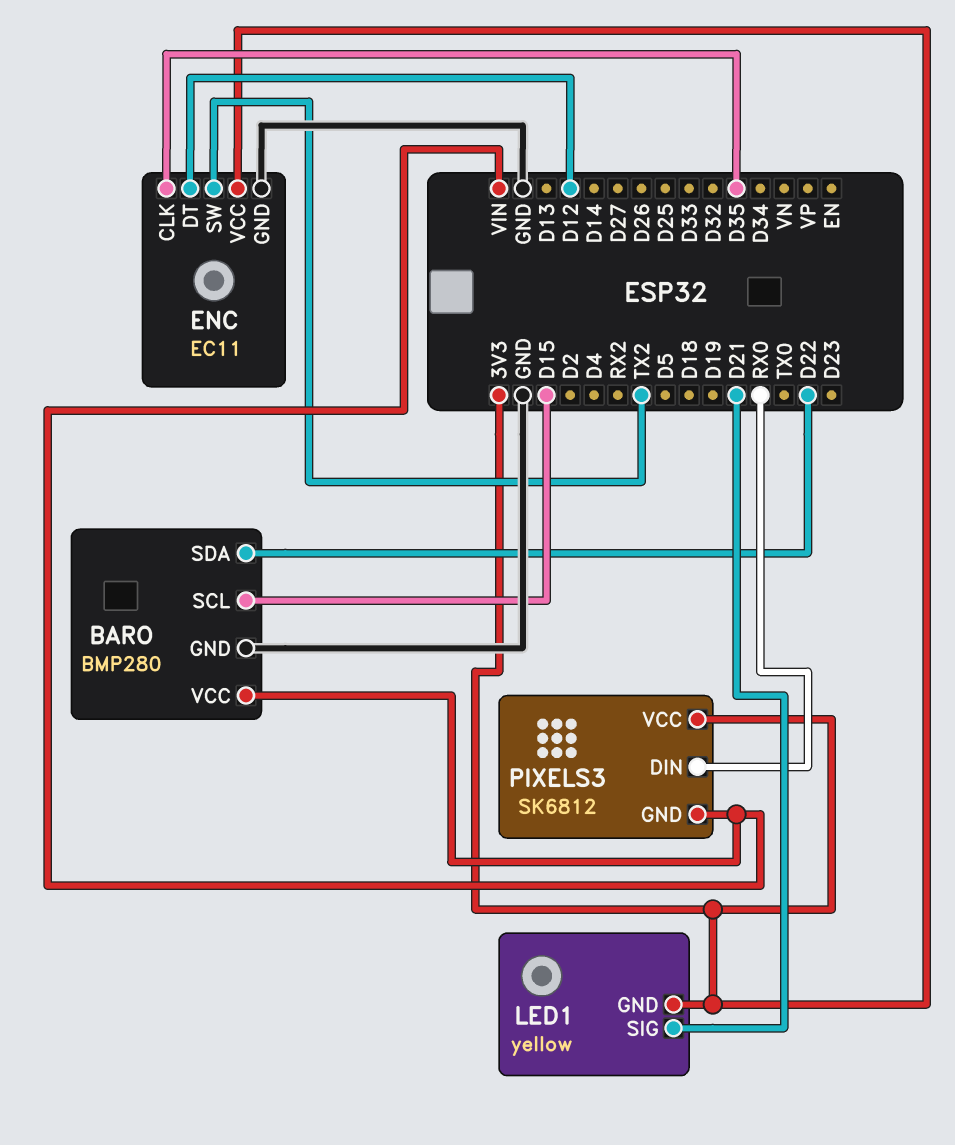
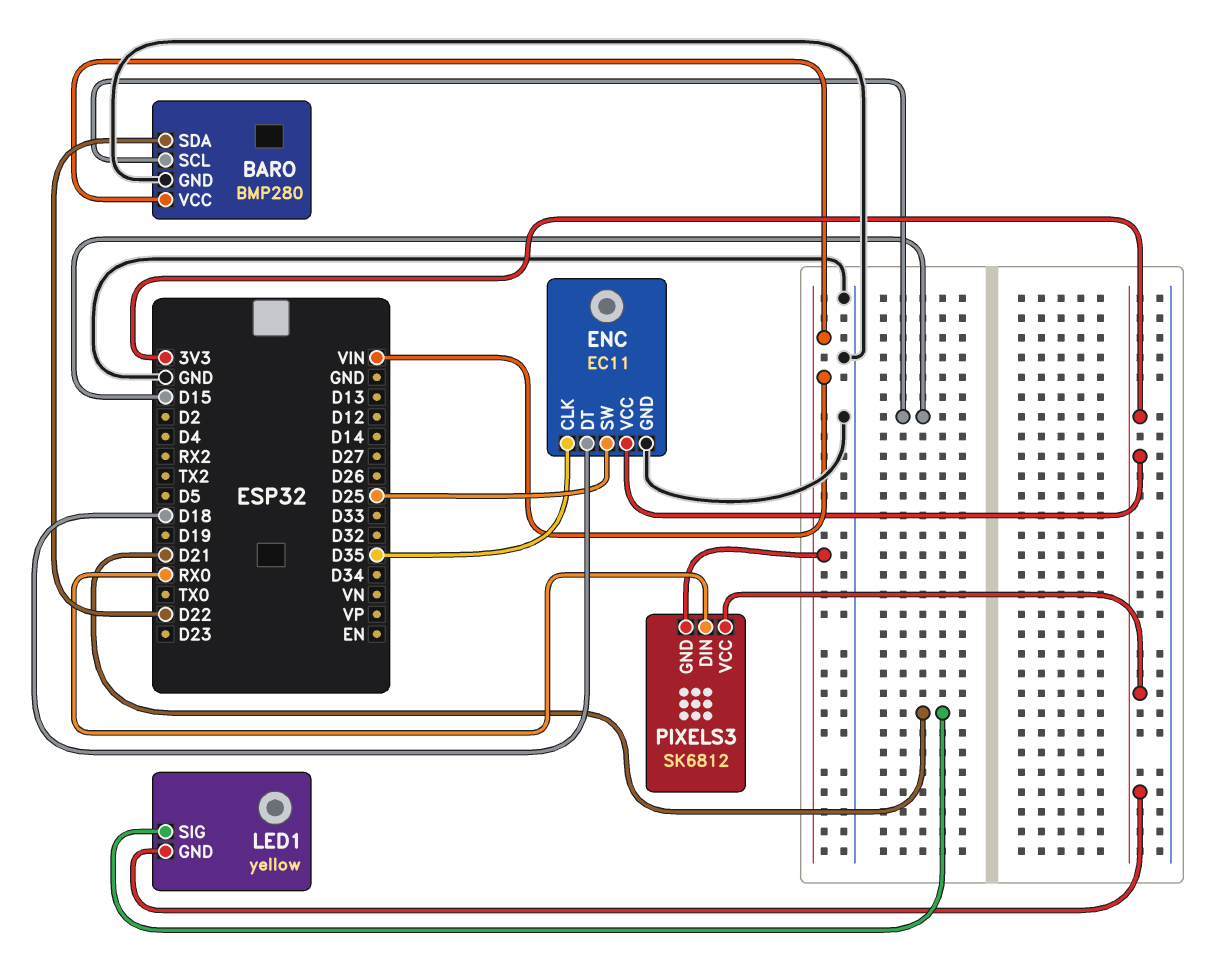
ENC pin DT: D12 -> D18
ENC pin SW: TX2 -> D25

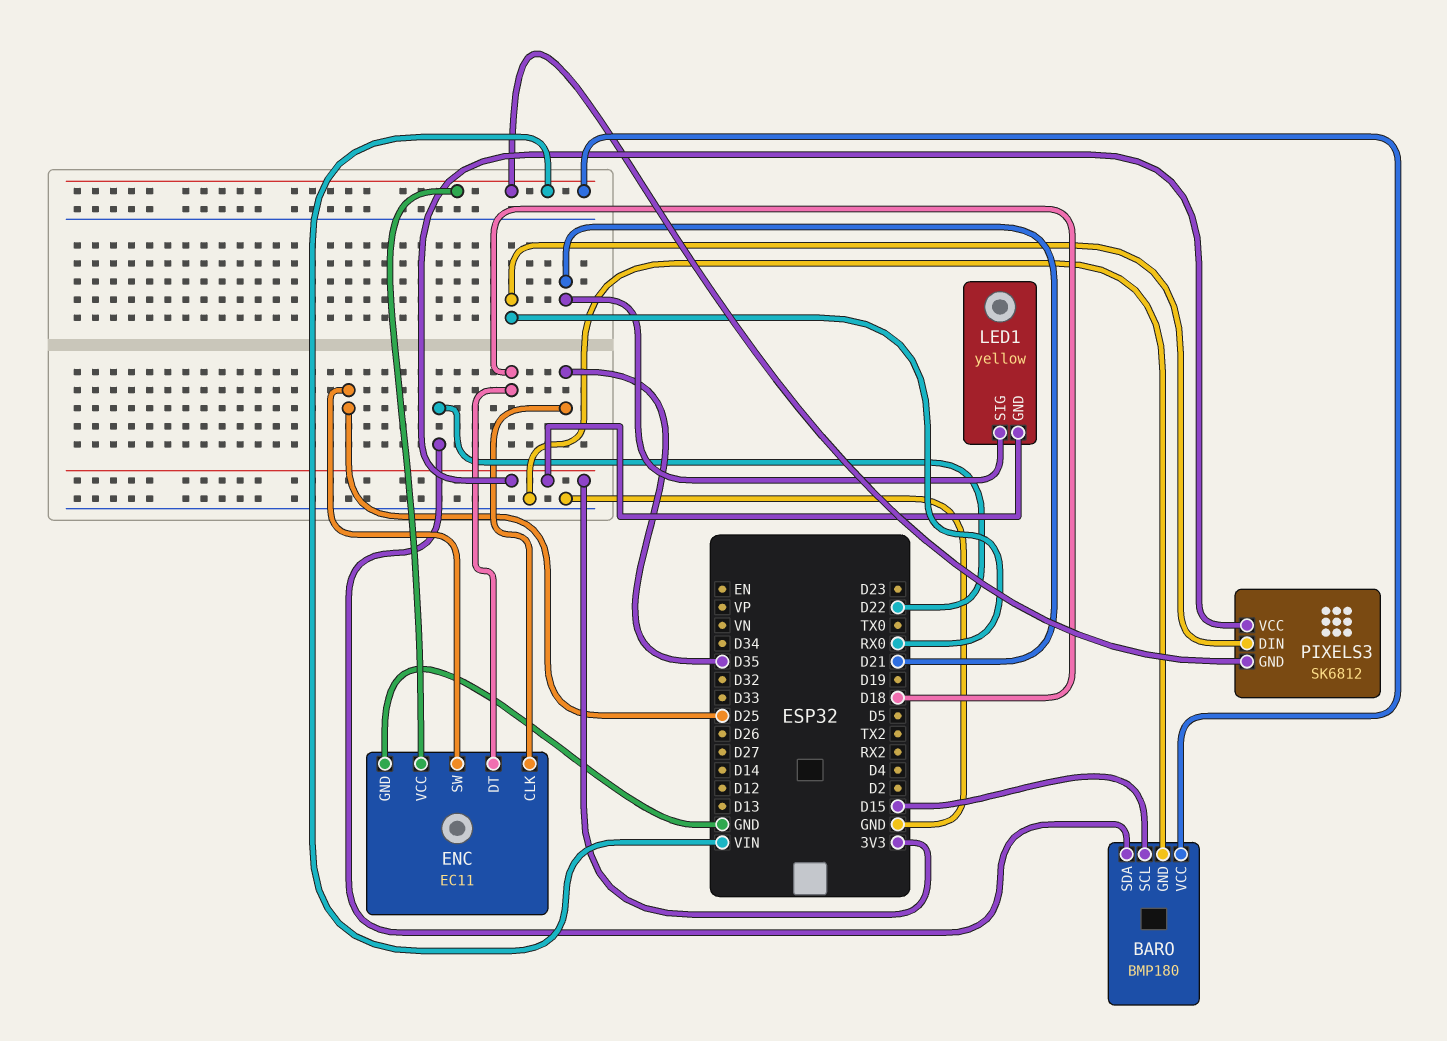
BARO: BMP280 -> BMP180
ENC pin VCC: 3V3 -> VIN

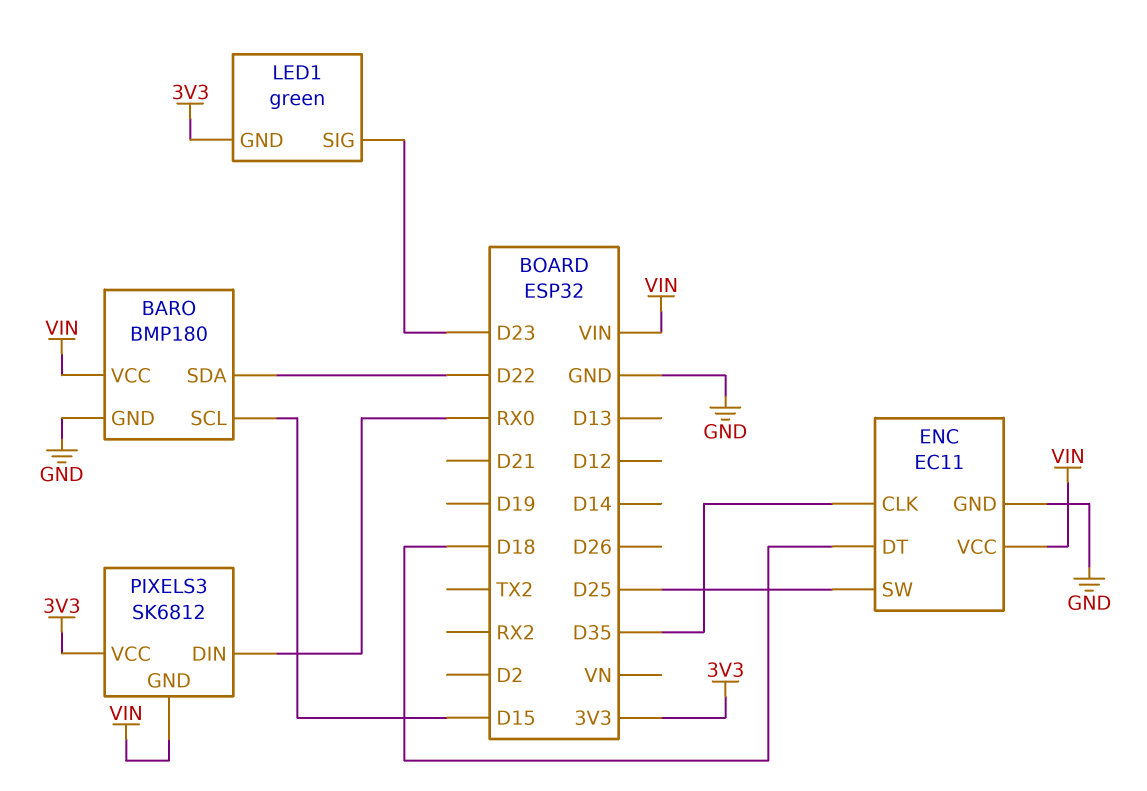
LED1: yellow -> green
LED1 pin SIG: D21 -> D23

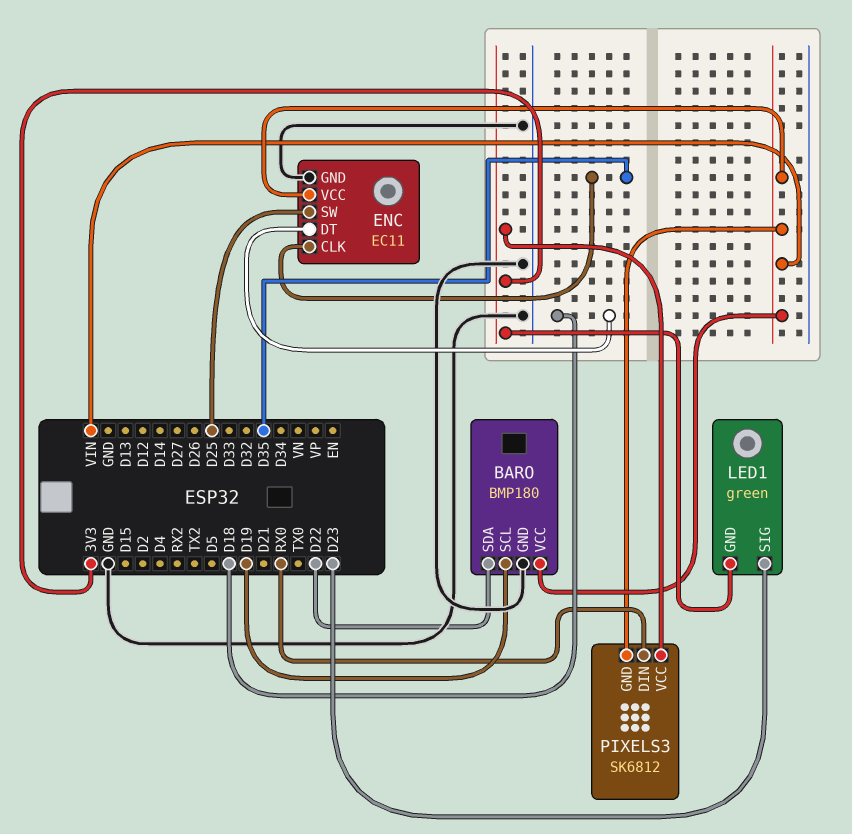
BARO pin SCL: D15 -> D19

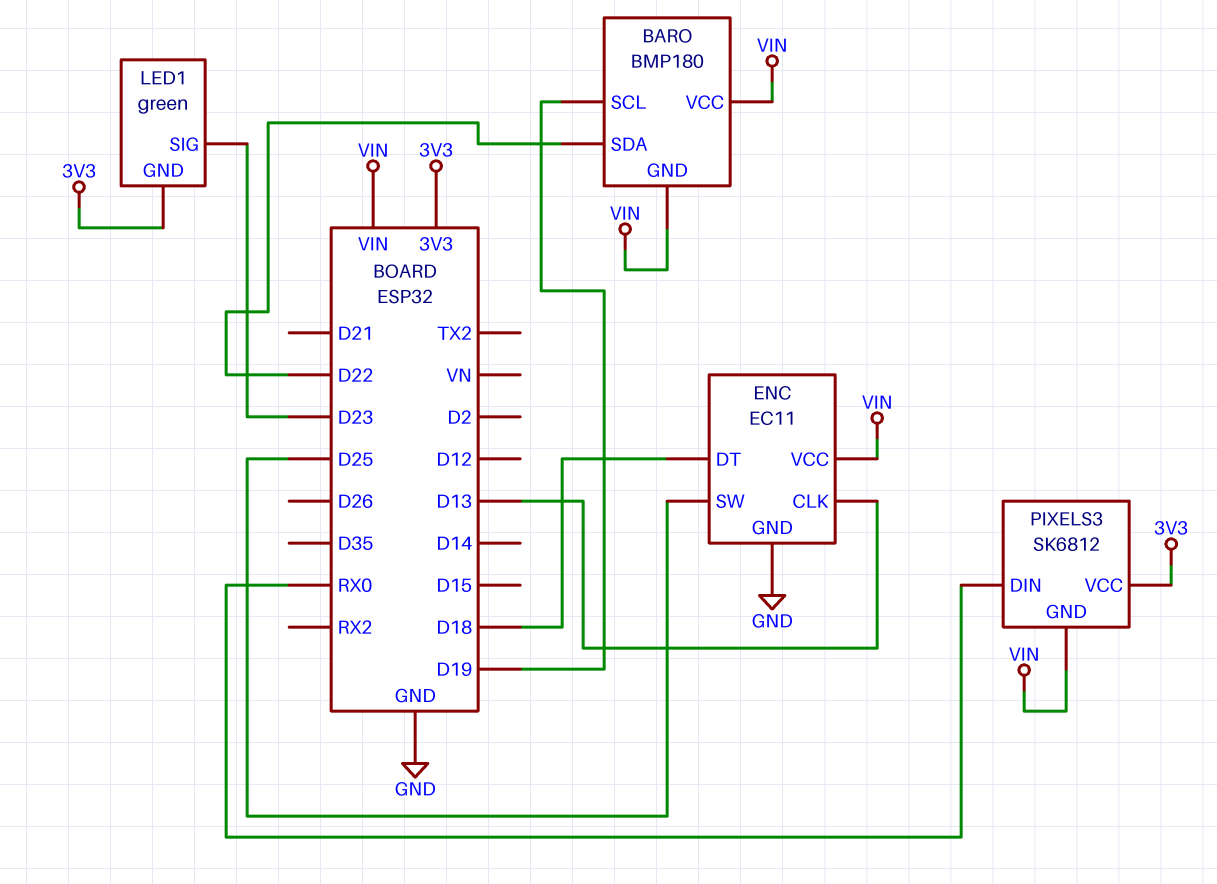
BARO pin GND: GND -> VIN
ENC pin CLK: D35 -> D13

